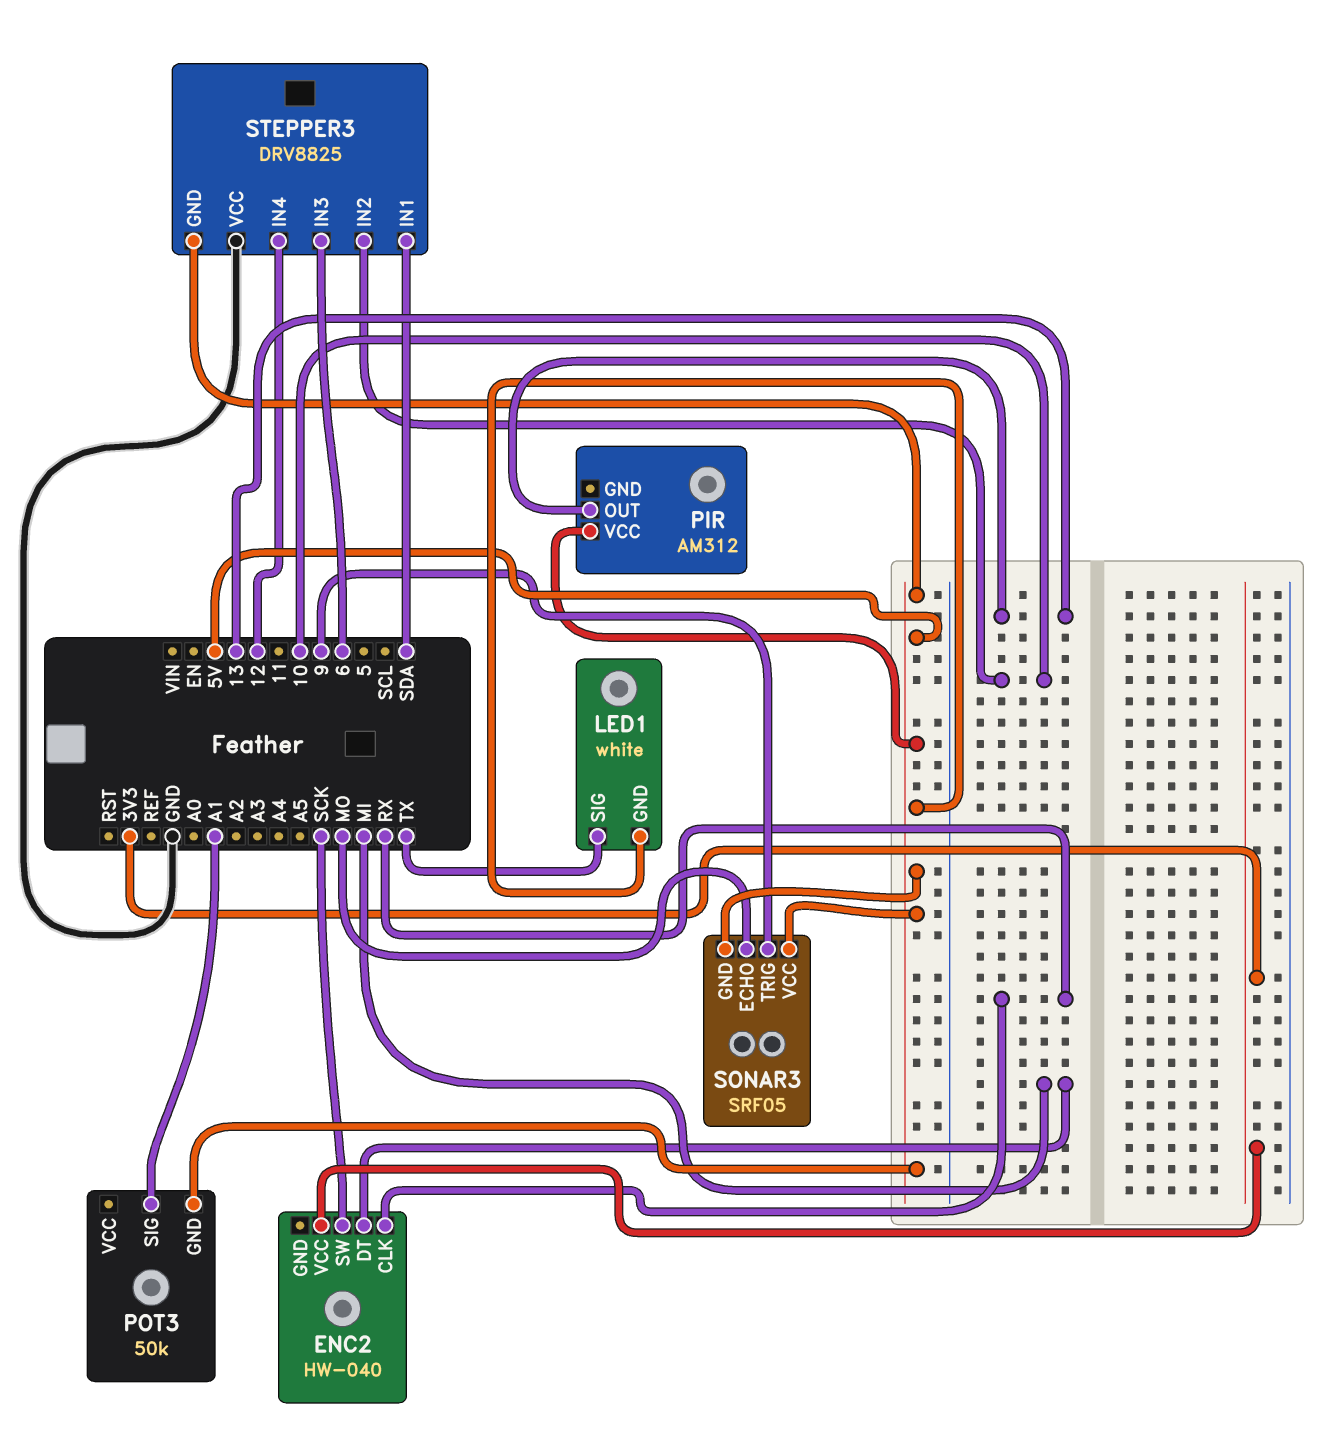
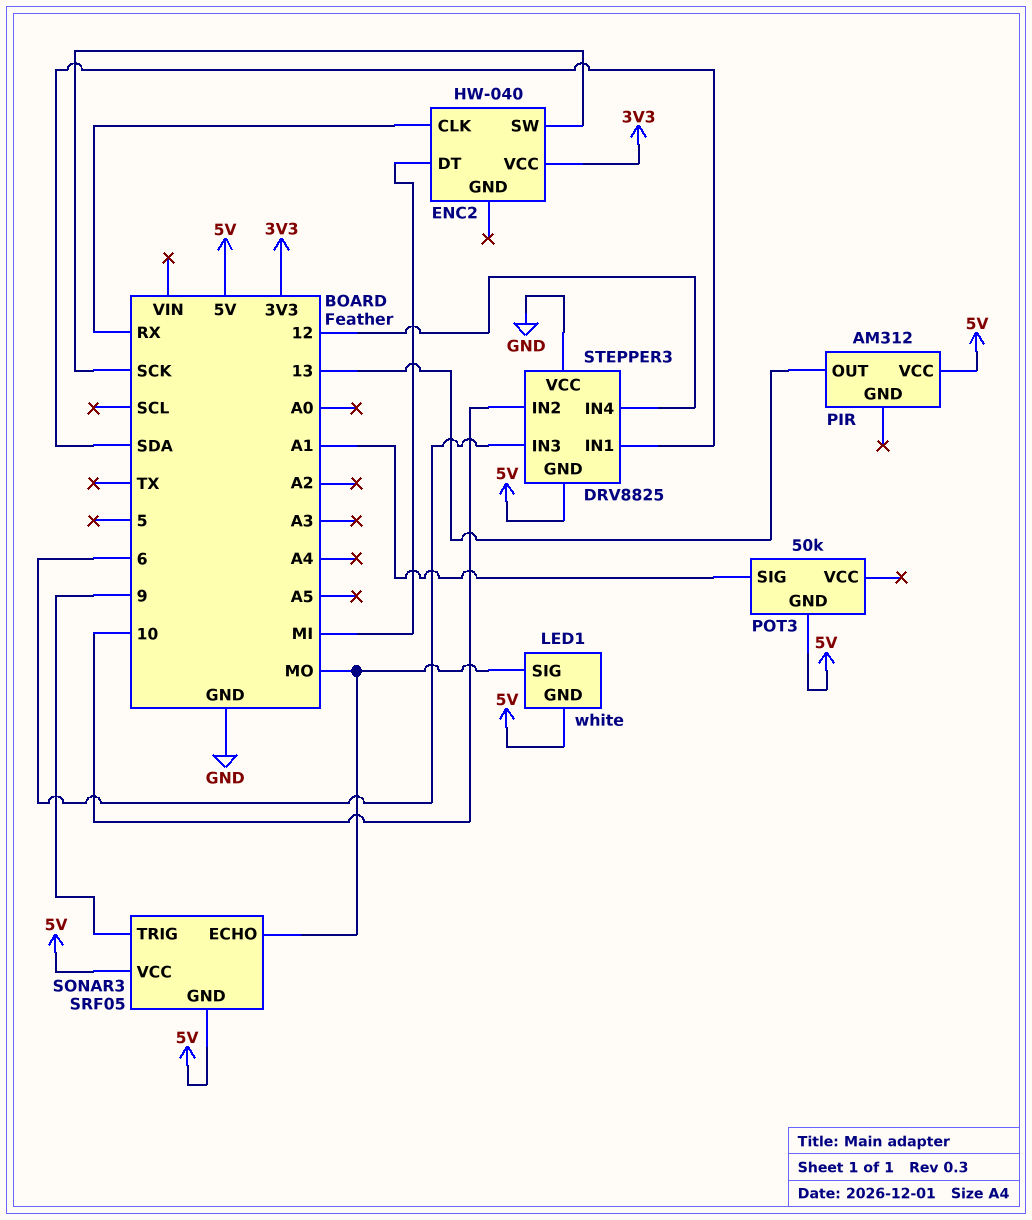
LED1 pin SIG: TX -> MO

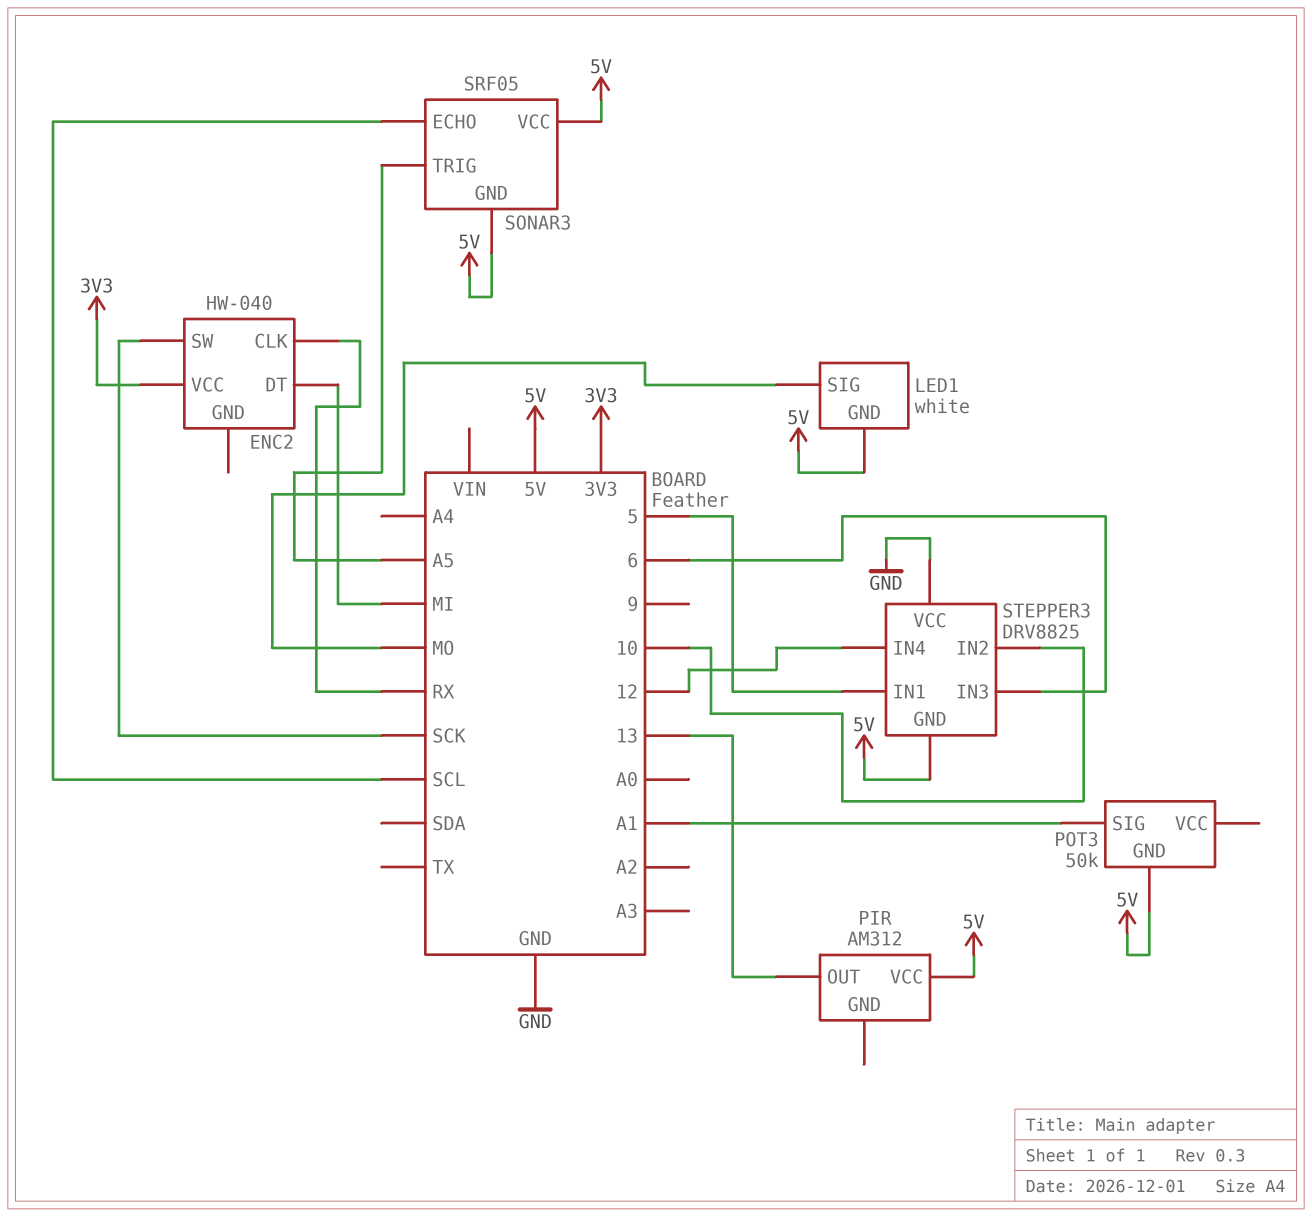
SONAR3 pin ECHO: MO -> SCL
SONAR3 pin TRIG: 9 -> A5
STEPPER3 pin IN1: SDA -> 5

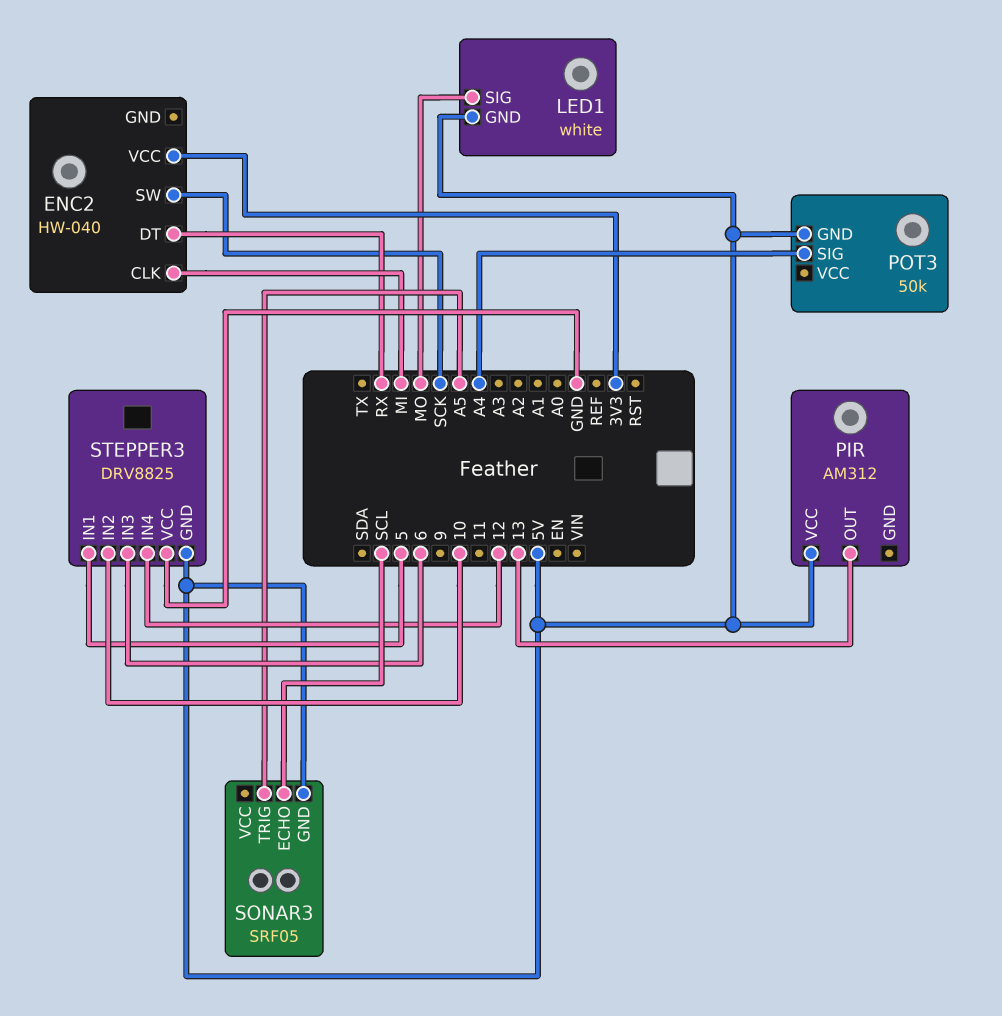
ENC2 pin CLK: RX -> MI
ENC2 pin DT: MI -> RX
POT3 pin SIG: A1 -> A4
SONAR3 pin VCC: 5V -> none

